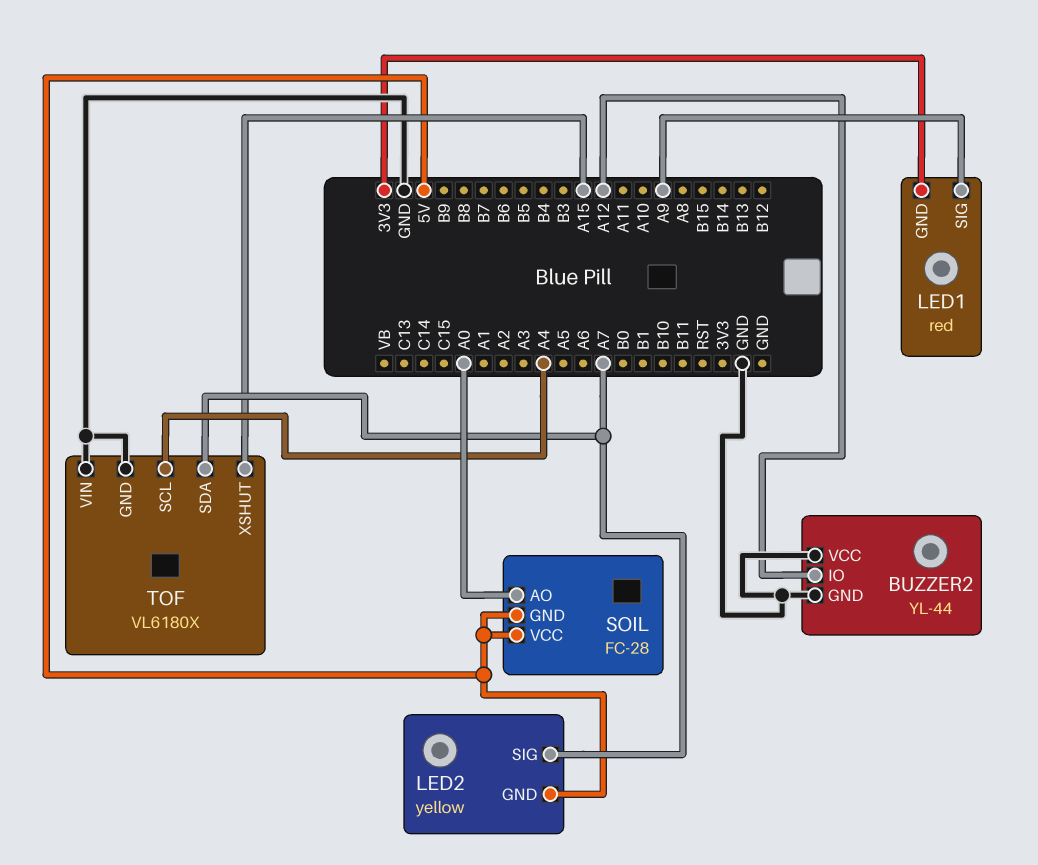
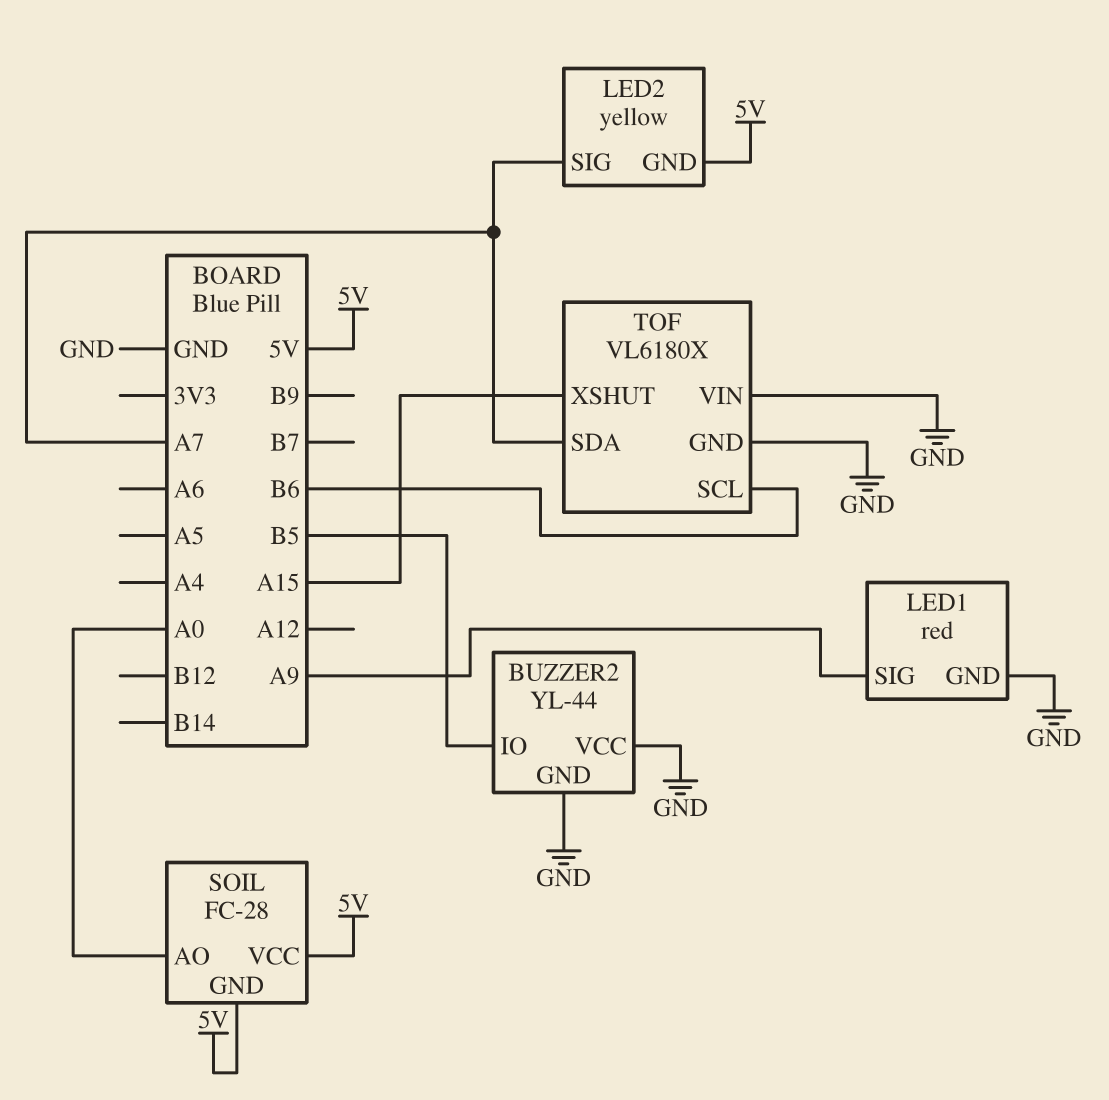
BUZZER2 pin IO: A12 -> B5
LED1 pin GND: 3V3 -> GND
TOF pin SCL: A4 -> B6

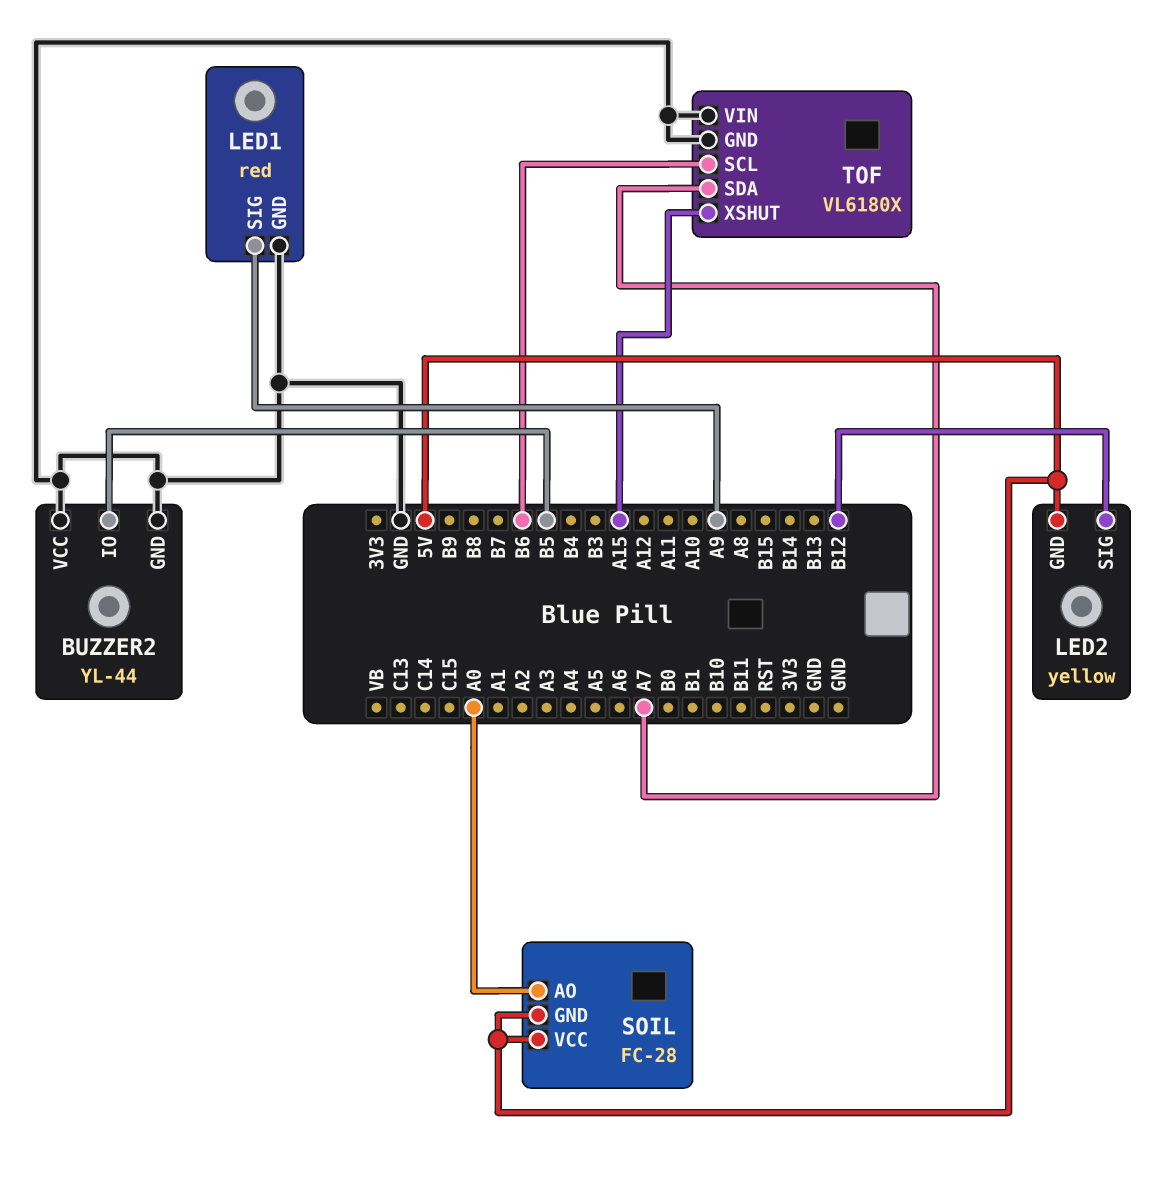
LED2 pin SIG: A7 -> B12

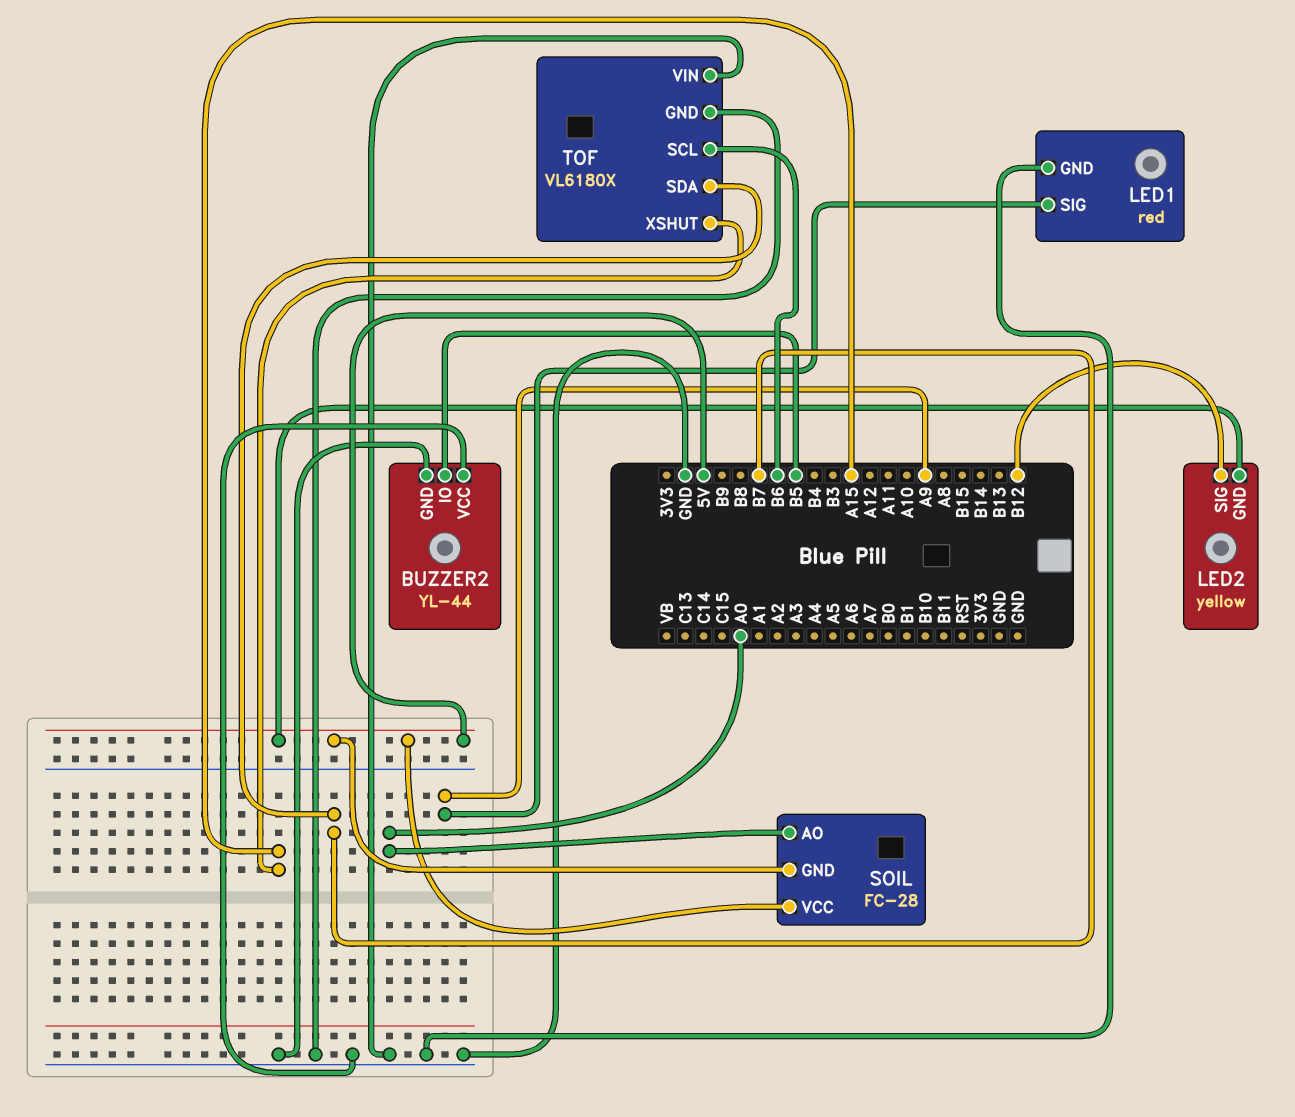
TOF pin SDA: A7 -> B7

